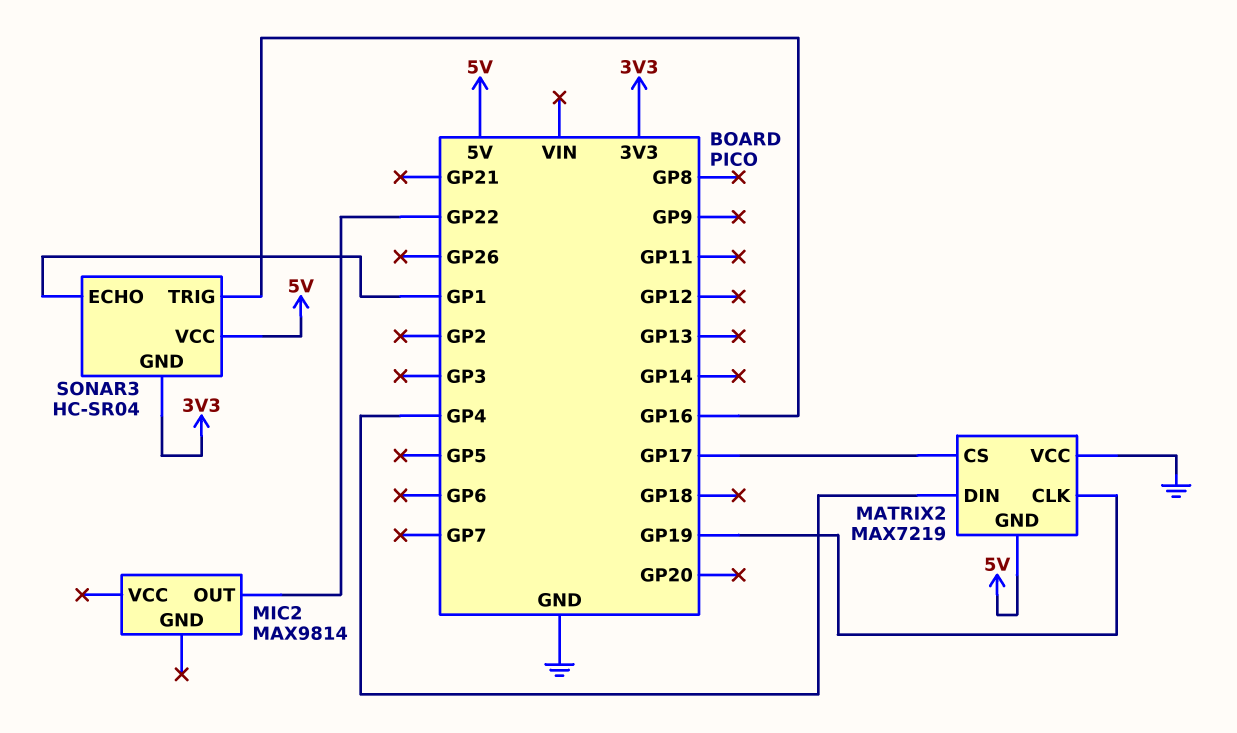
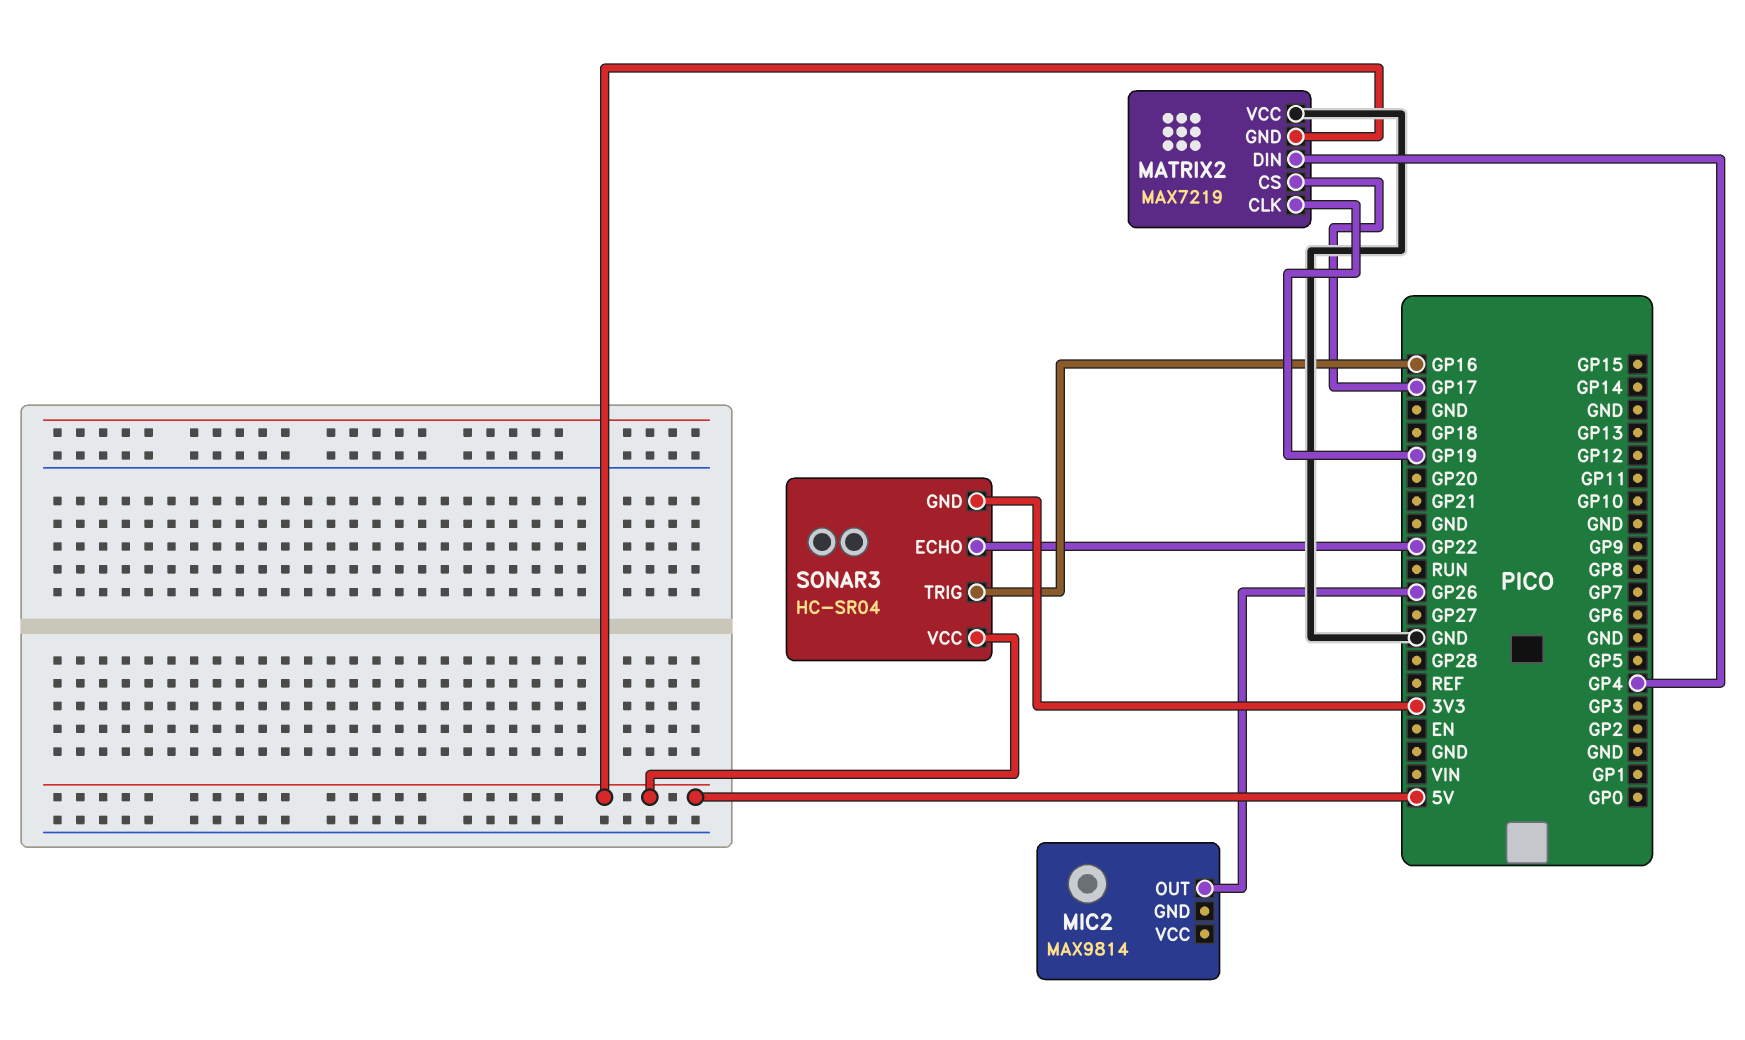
MIC2 pin OUT: GP22 -> GP26
SONAR3 pin ECHO: GP1 -> GP22

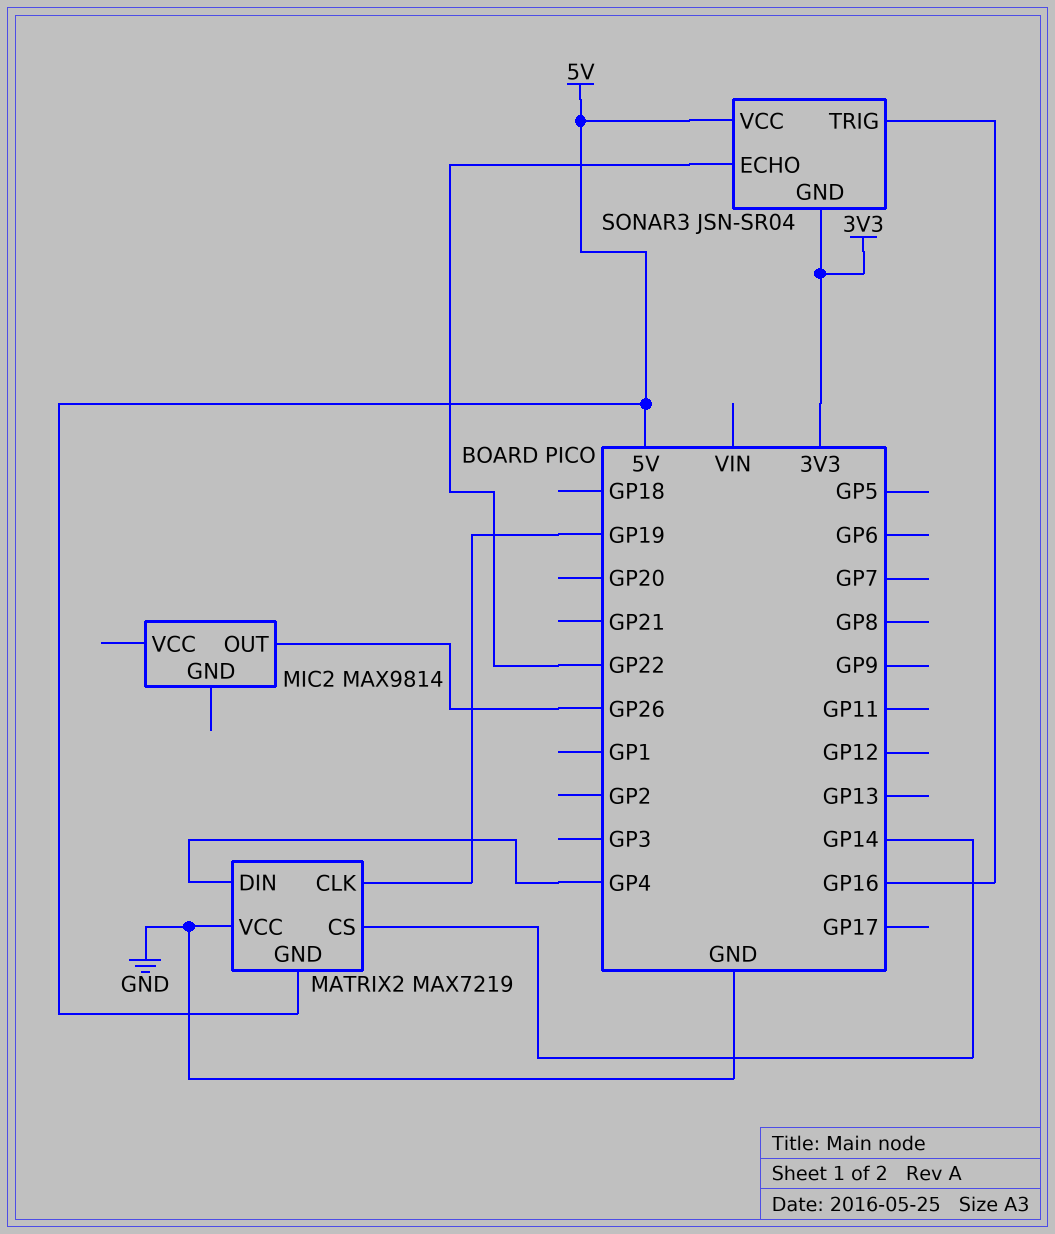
MATRIX2 pin CS: GP17 -> GP14
SONAR3: HC-SR04 -> JSN-SR04

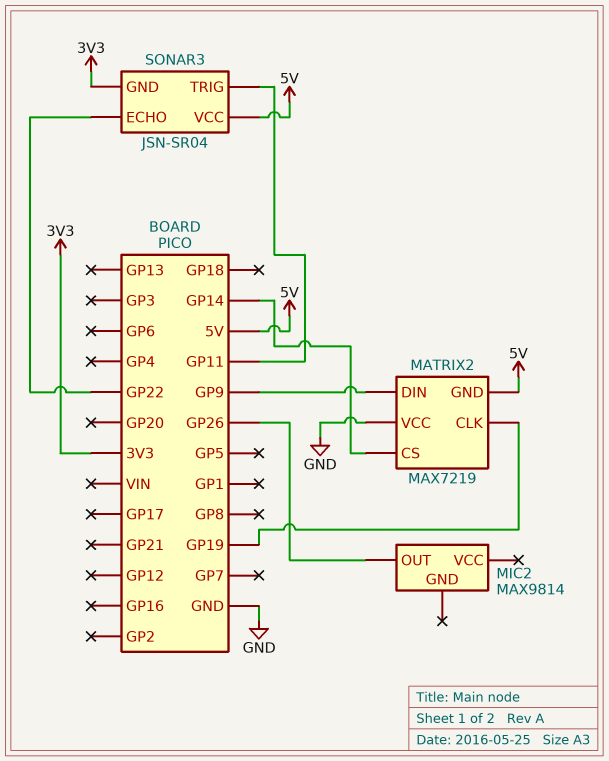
MATRIX2 pin DIN: GP4 -> GP9
SONAR3 pin TRIG: GP16 -> GP11

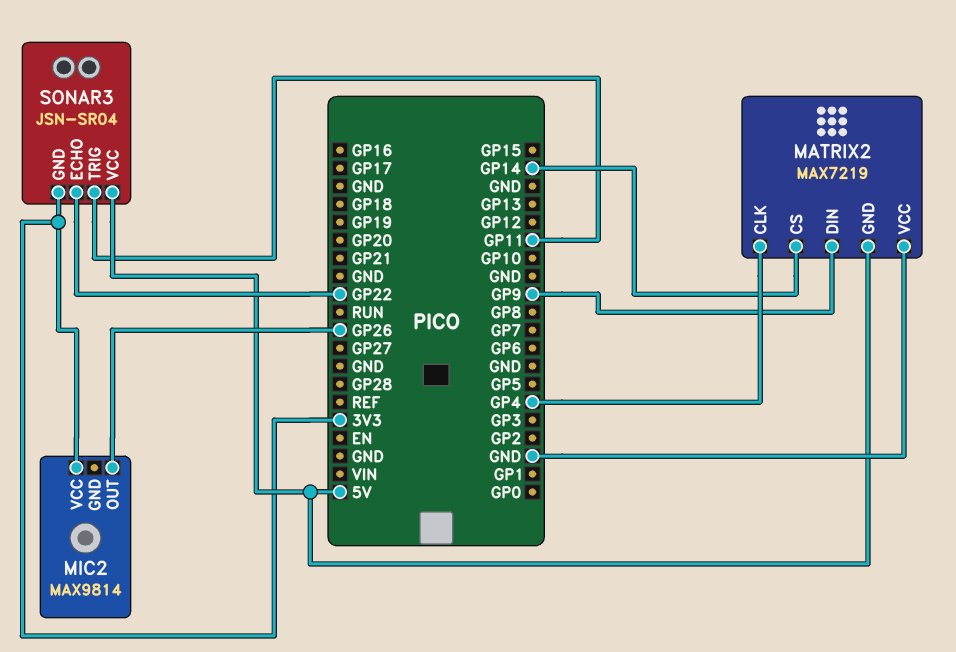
MATRIX2 pin CLK: GP19 -> GP4
MIC2 pin VCC: none -> 3V3

